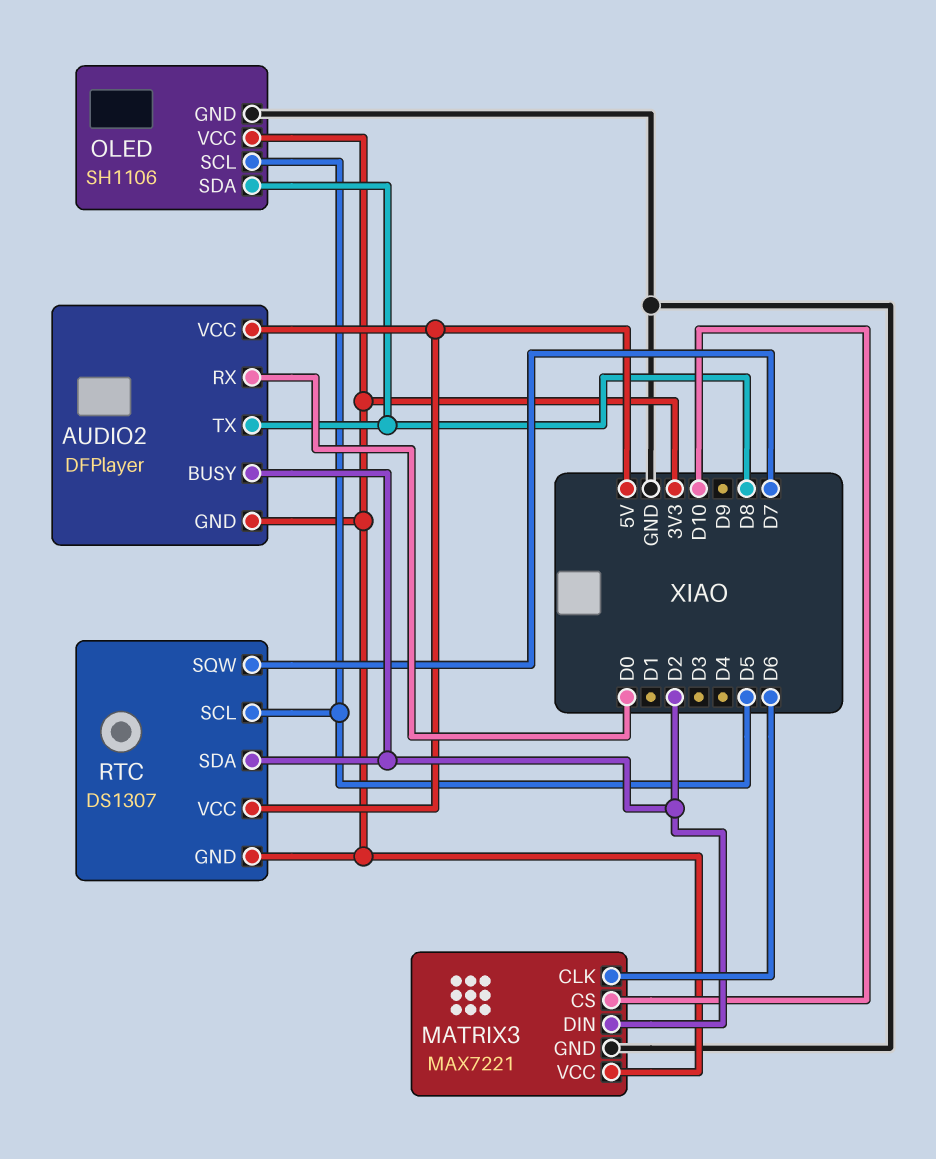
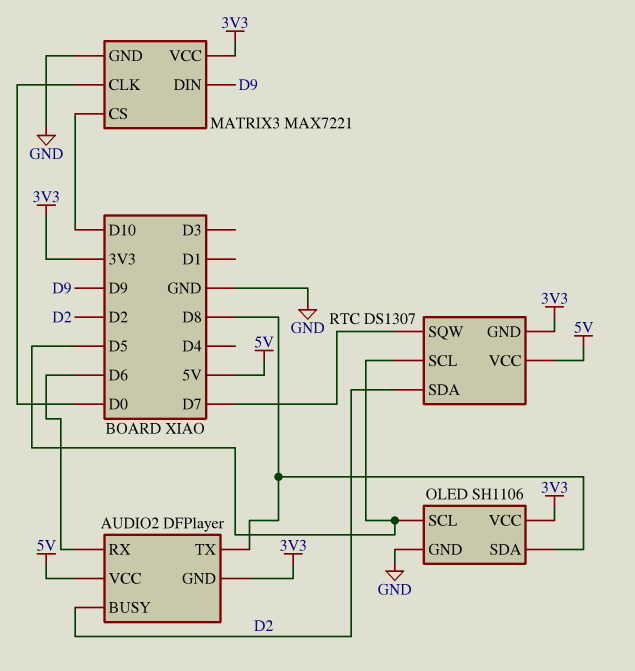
AUDIO2 pin RX: D0 -> D6
MATRIX3 pin CLK: D6 -> D0
MATRIX3 pin DIN: D2 -> D9

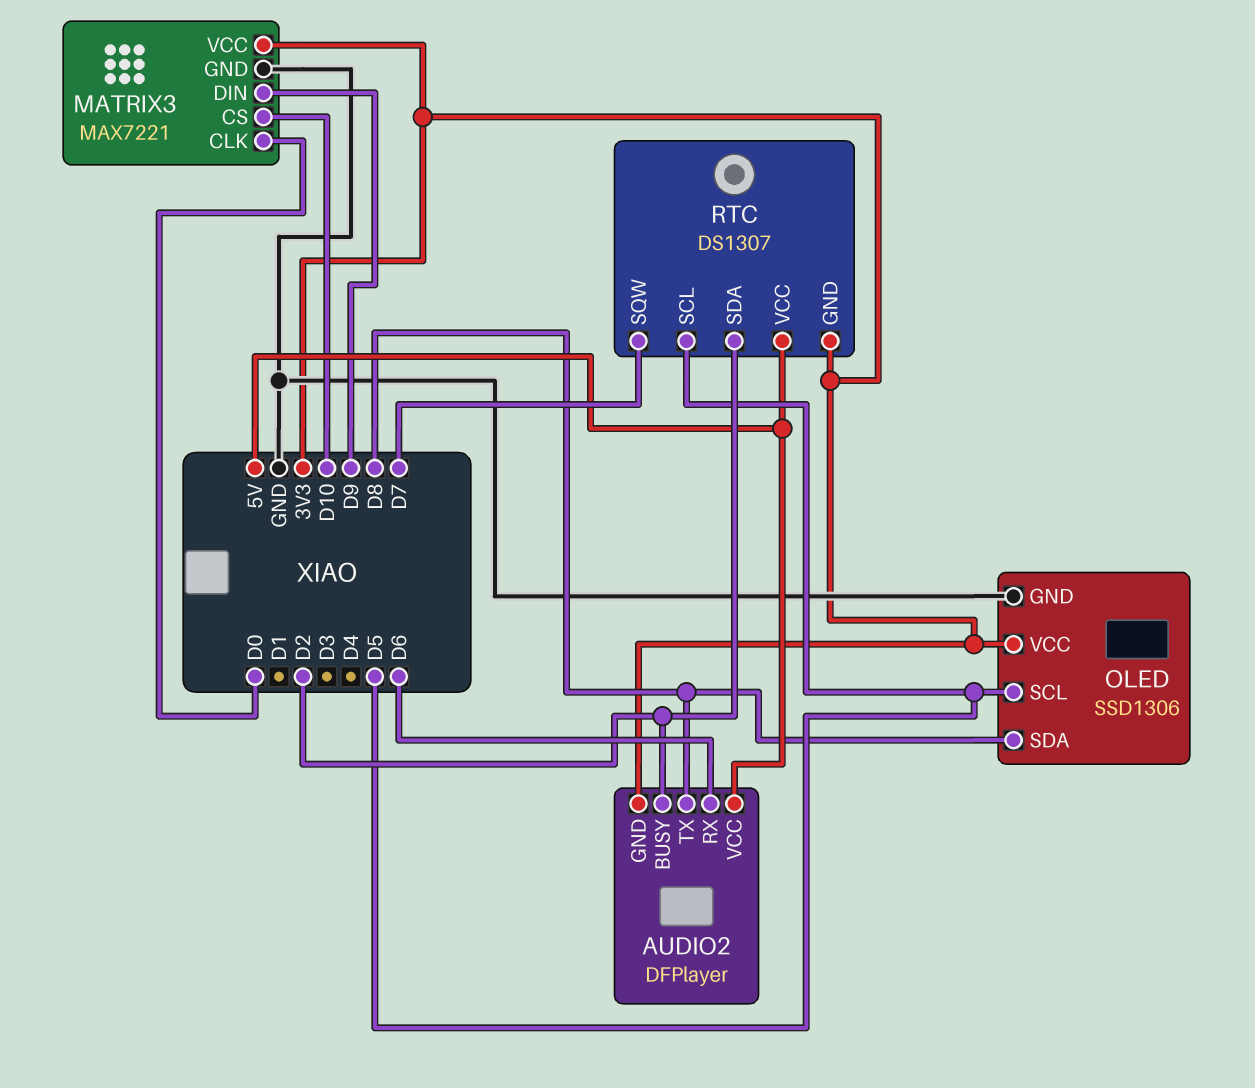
OLED: SH1106 -> SSD1306

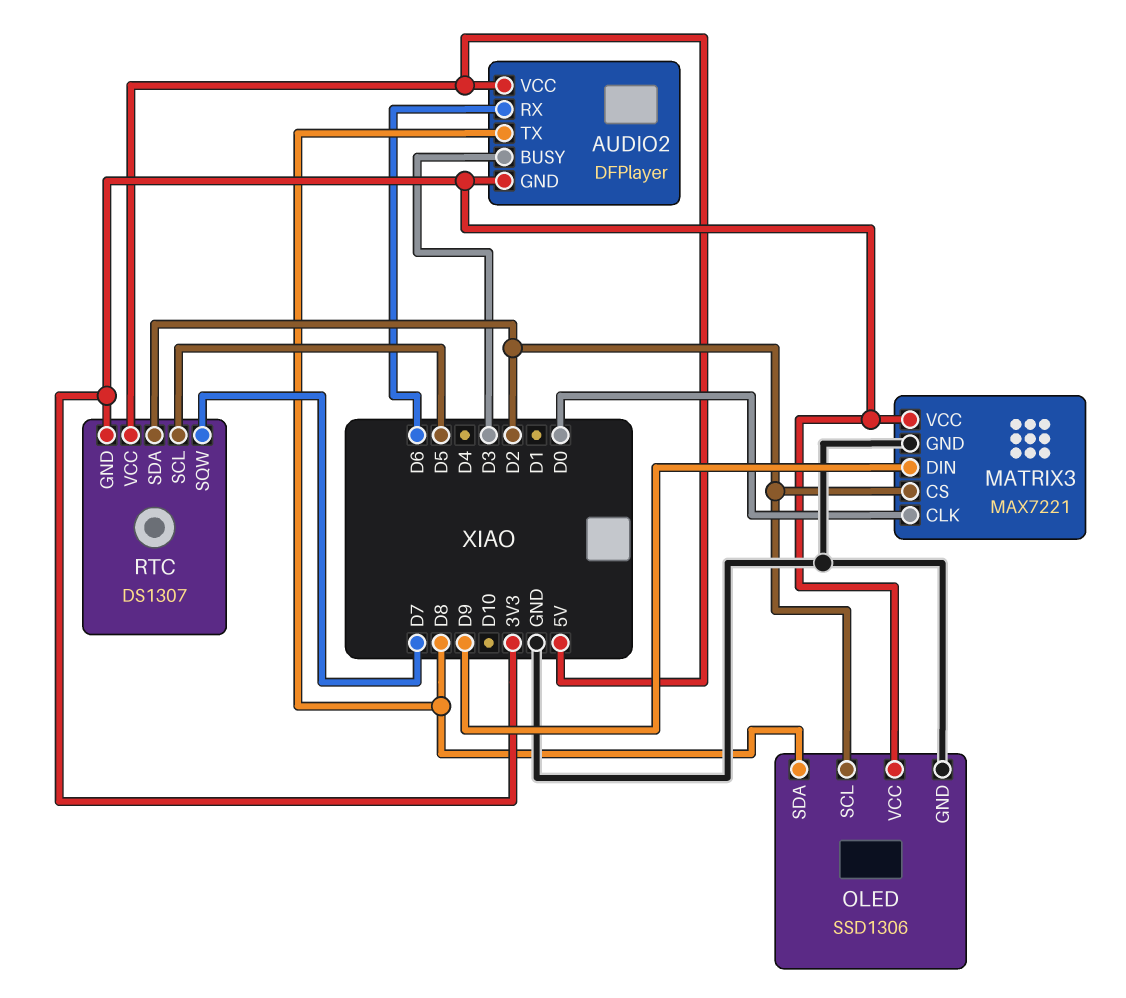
AUDIO2 pin BUSY: D2 -> D3
MATRIX3 pin CS: D10 -> D2
OLED pin SCL: D5 -> D2

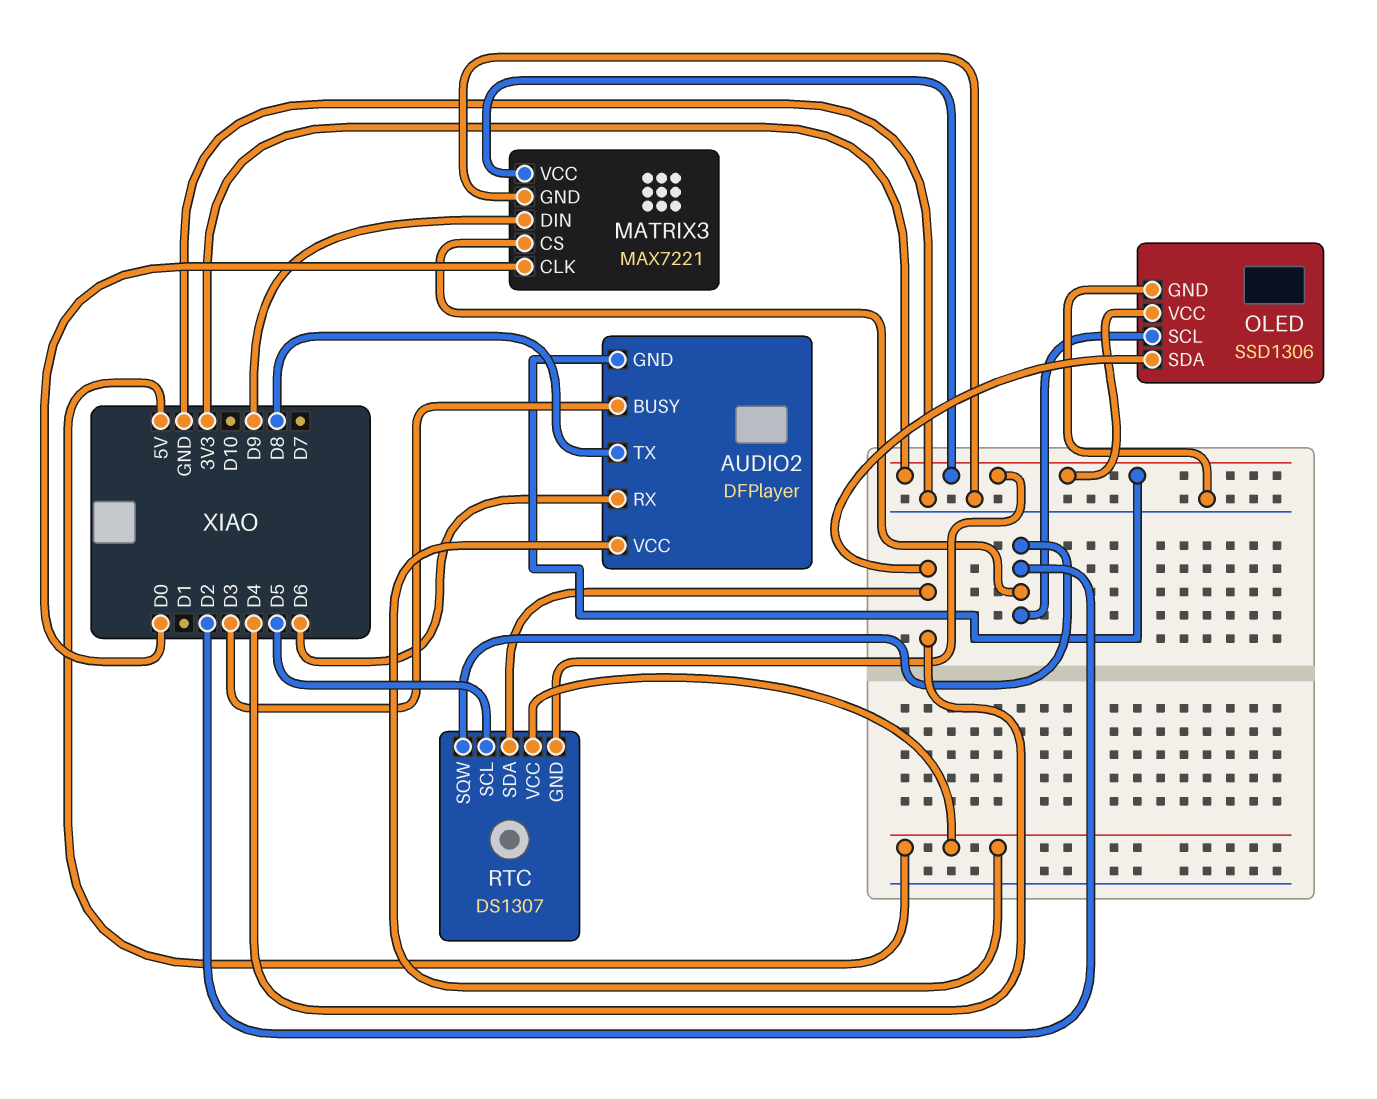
OLED pin SDA: D8 -> D4
RTC pin SDA: D2 -> D4
RTC pin SQW: D7 -> D2

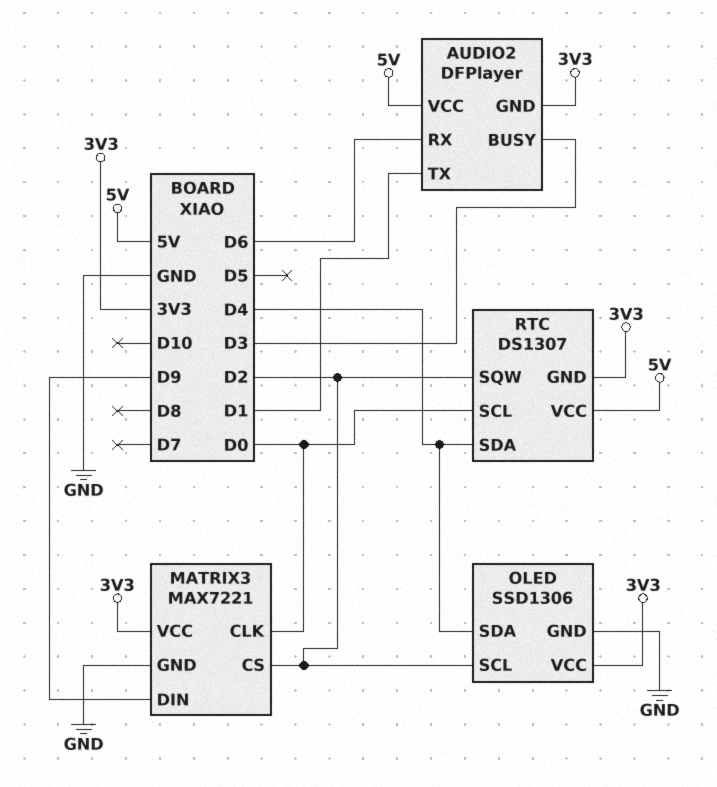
AUDIO2 pin TX: D8 -> D1
RTC pin SCL: D5 -> D0

